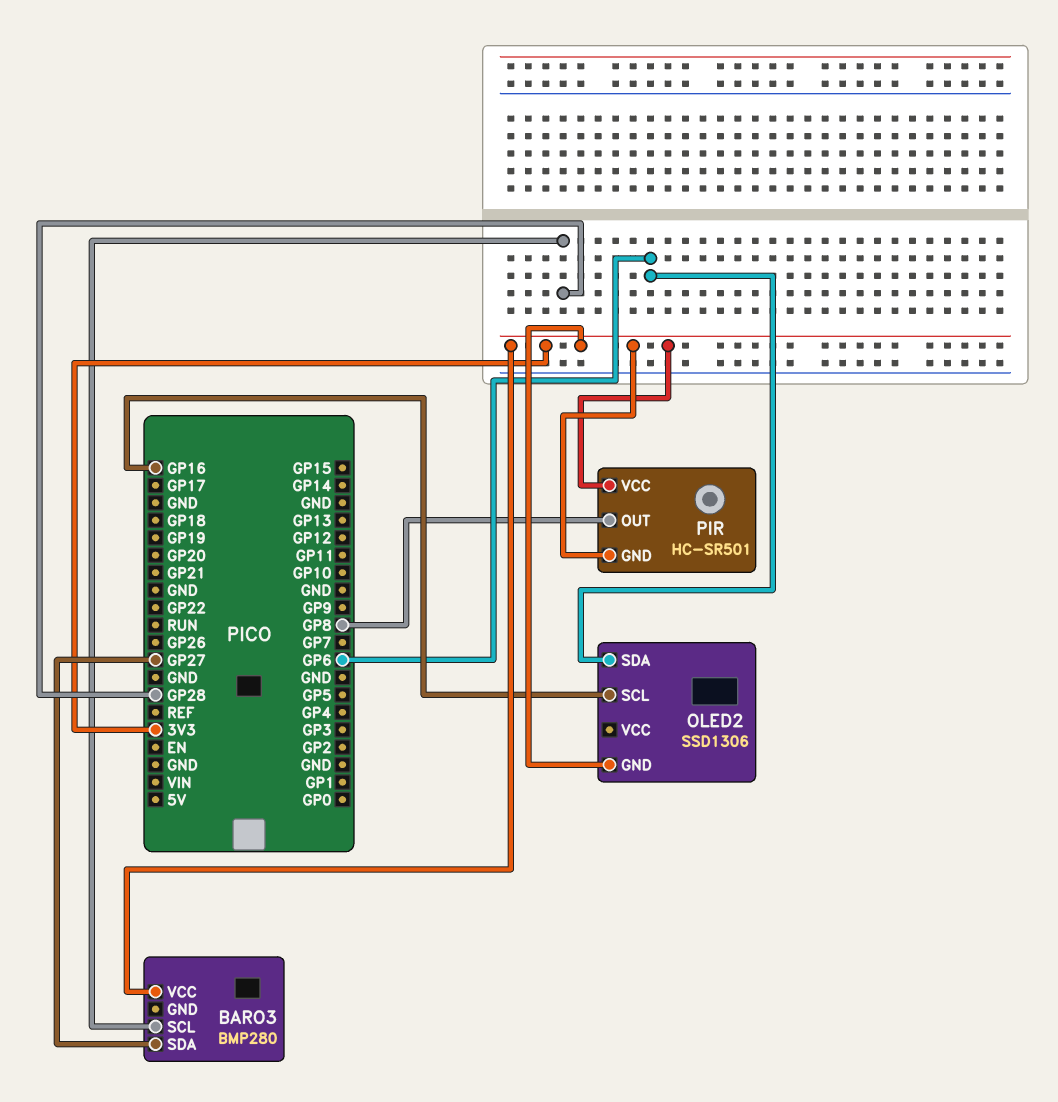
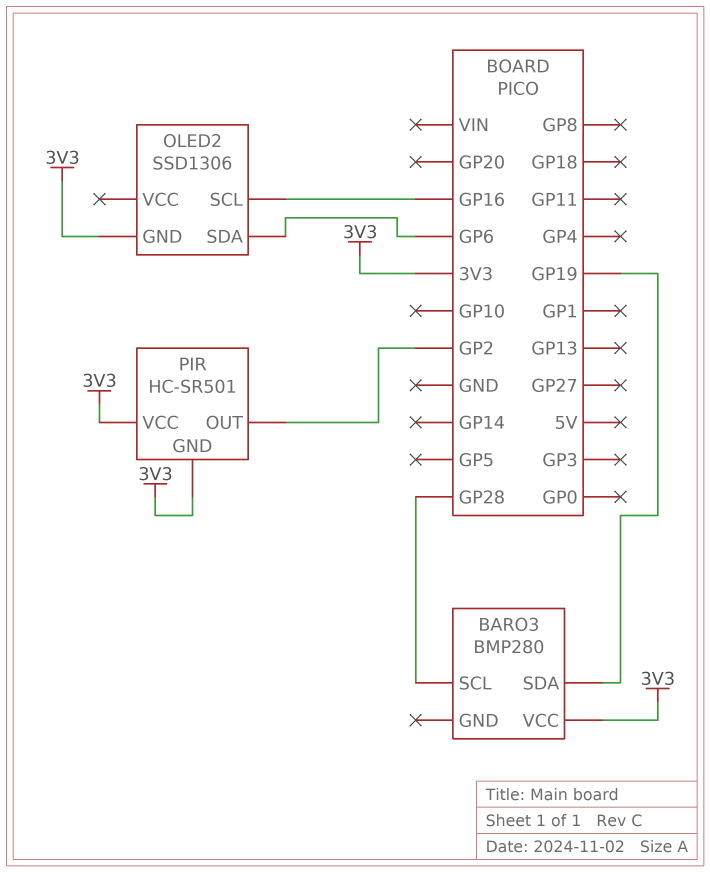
BARO3 pin SDA: GP27 -> GP19
PIR pin OUT: GP8 -> GP2

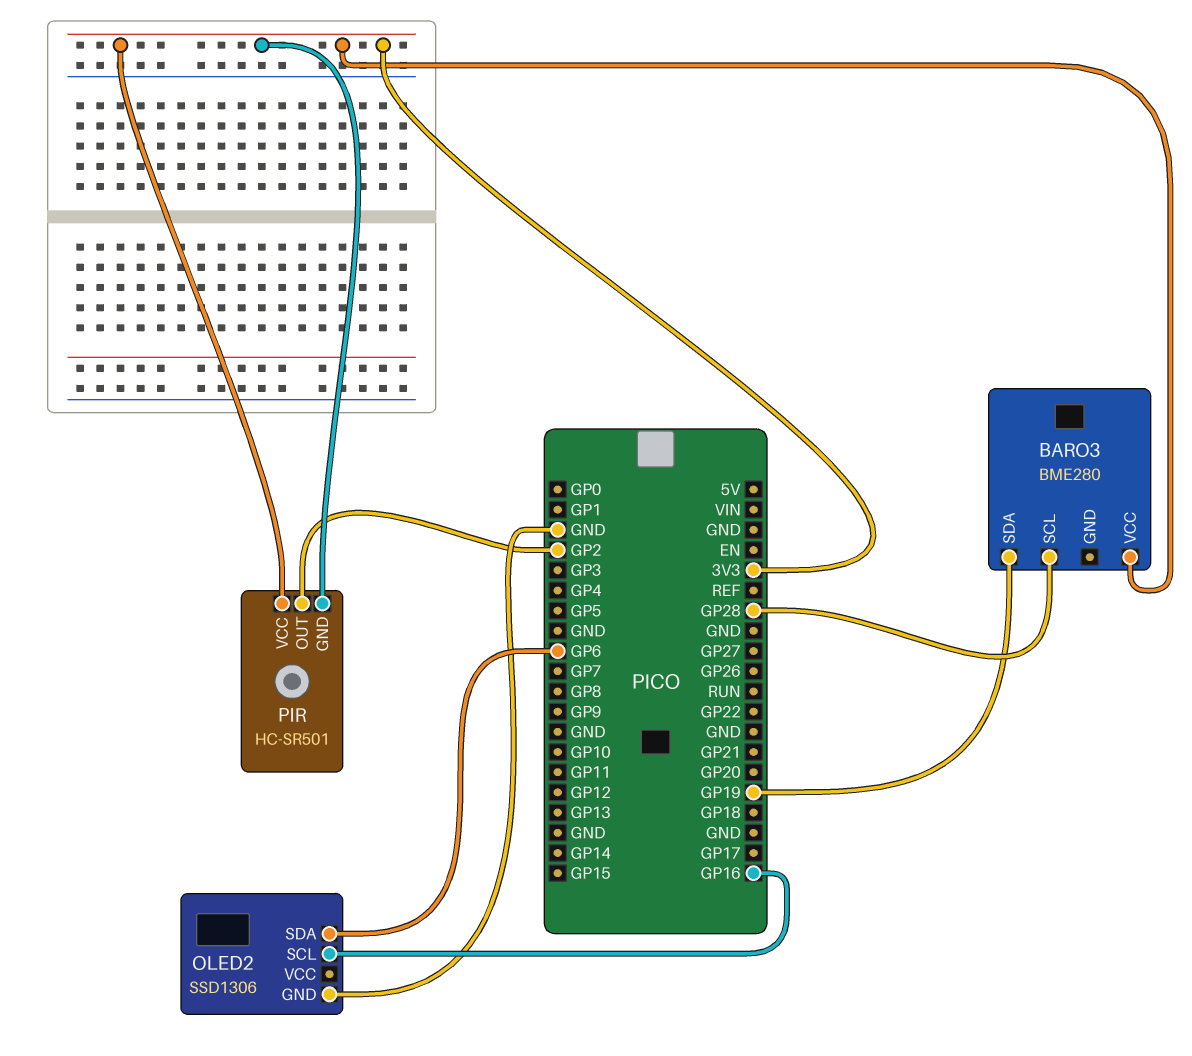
BARO3: BMP280 -> BME280
OLED2 pin GND: 3V3 -> GND

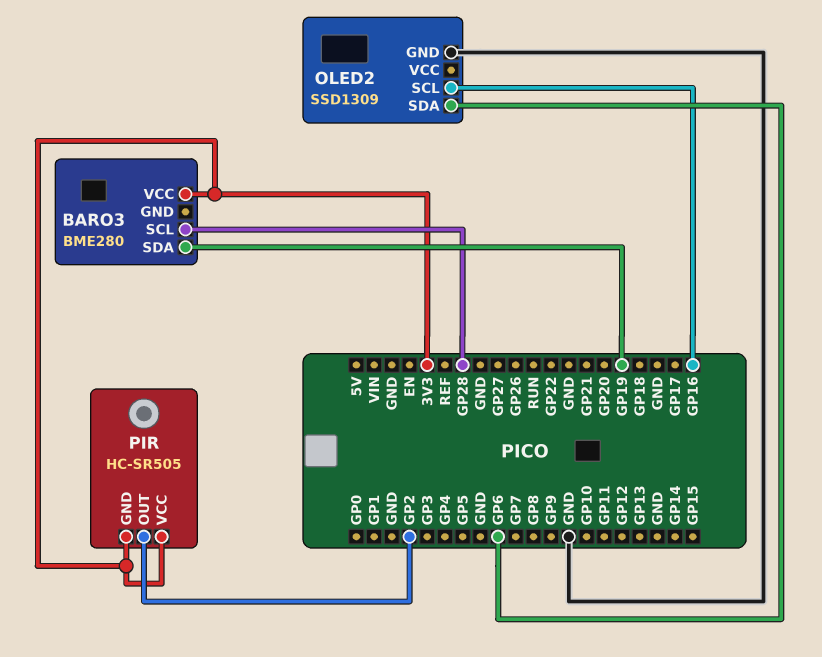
OLED2: SSD1306 -> SSD1309
PIR: HC-SR501 -> HC-SR505

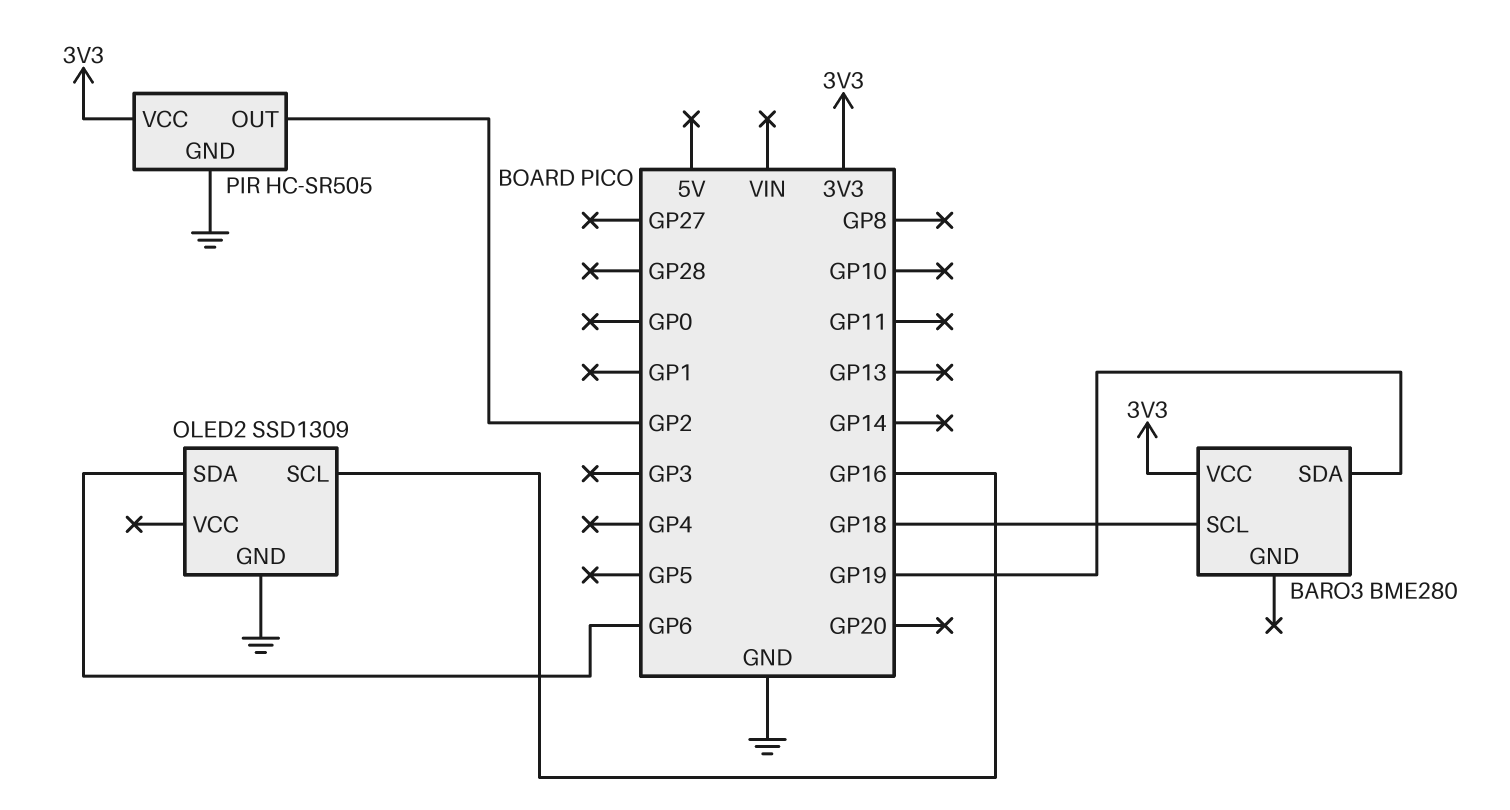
BARO3 pin SCL: GP28 -> GP18
PIR pin GND: 3V3 -> GND

